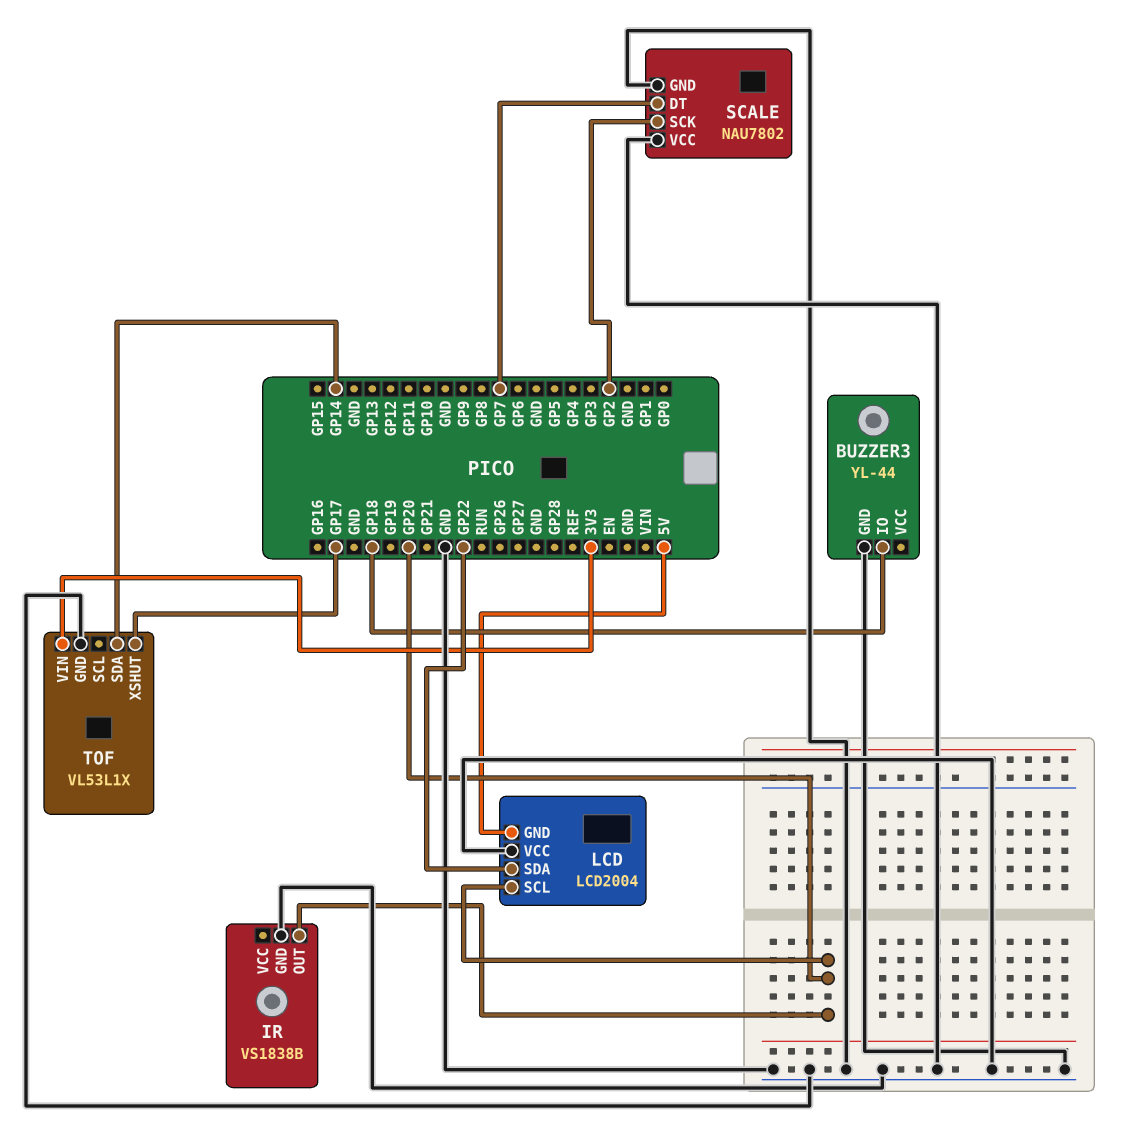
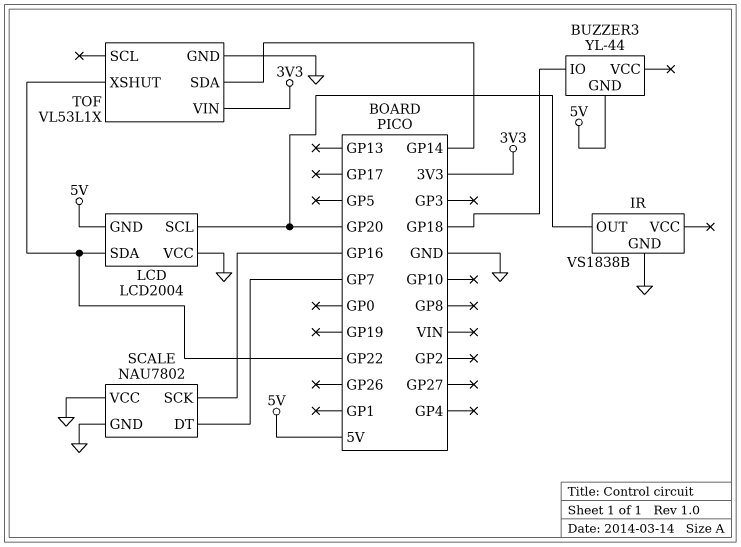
BUZZER3 pin GND: GND -> 5V
SCALE pin SCK: GP2 -> GP16
TOF pin XSHUT: GP17 -> GP22

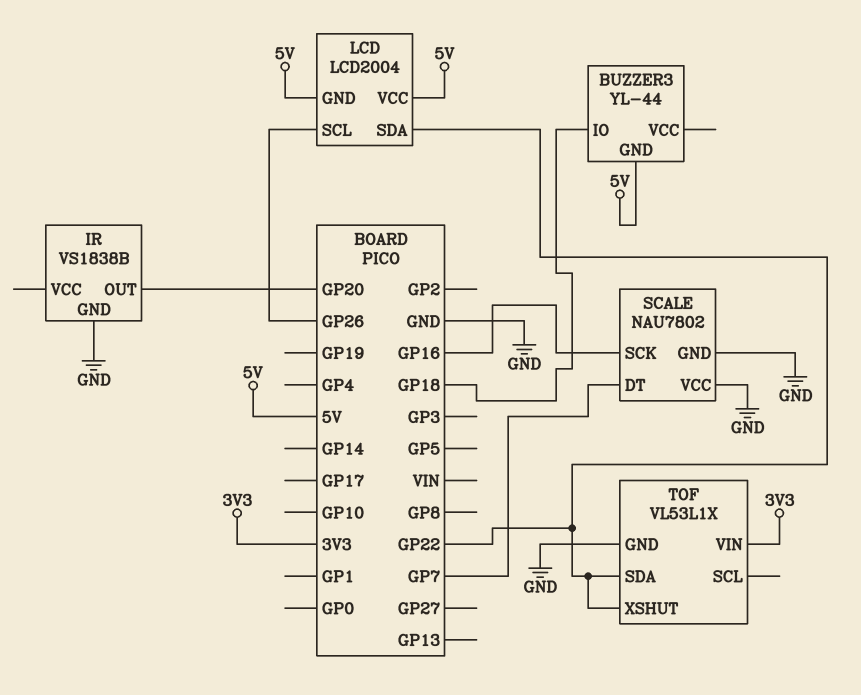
LCD pin SCL: GP20 -> GP26
LCD pin VCC: GND -> 5V
TOF pin SDA: GP14 -> GP22

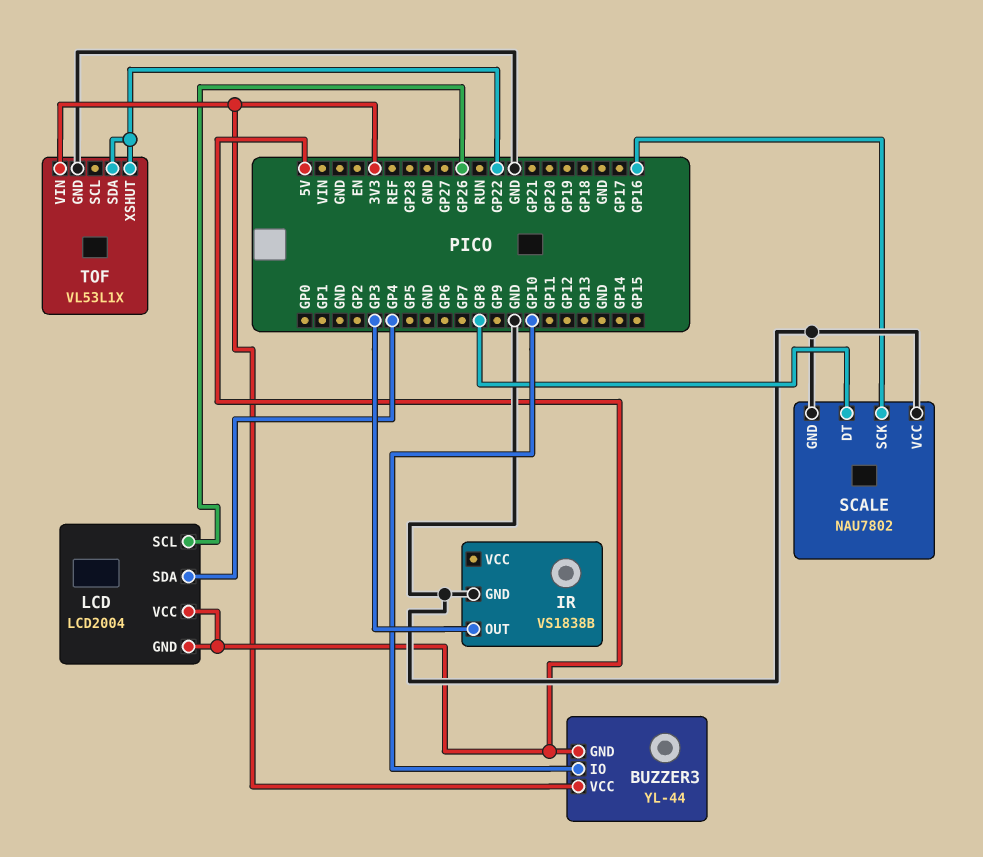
BUZZER3 pin IO: GP18 -> GP10
BUZZER3 pin VCC: none -> 3V3
IR pin OUT: GP20 -> GP3
LCD pin SDA: GP22 -> GP4
SCALE pin DT: GP7 -> GP8

